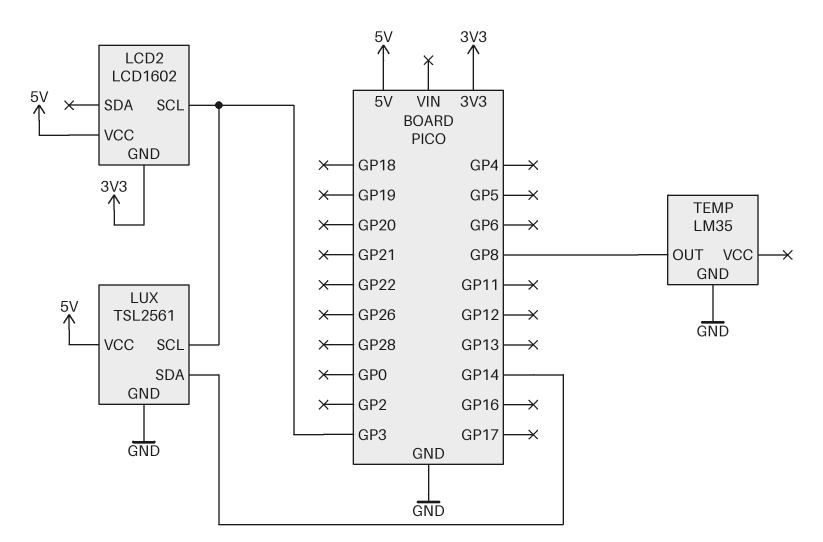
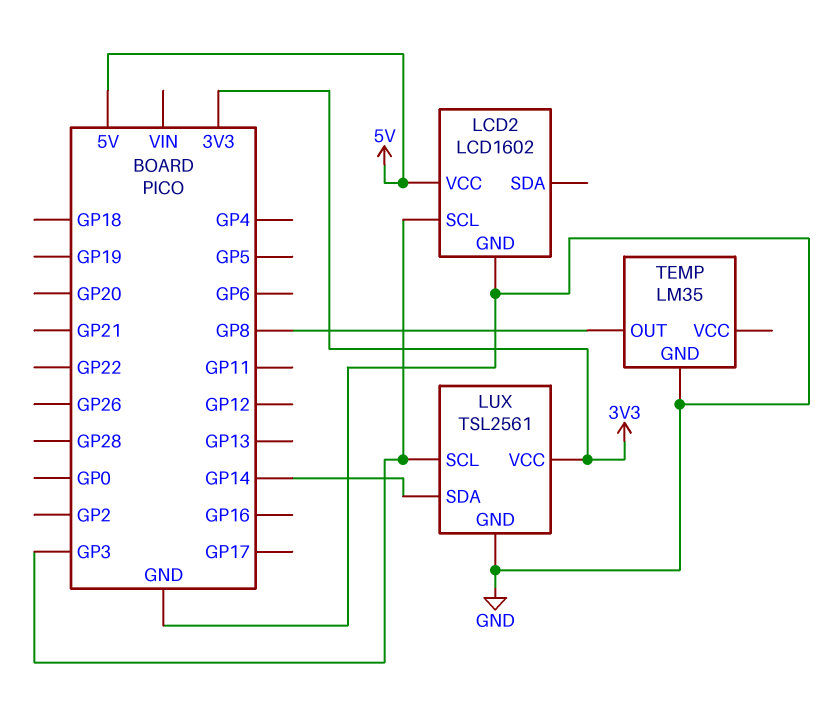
LCD2 pin GND: 3V3 -> GND
LUX pin VCC: 5V -> 3V3

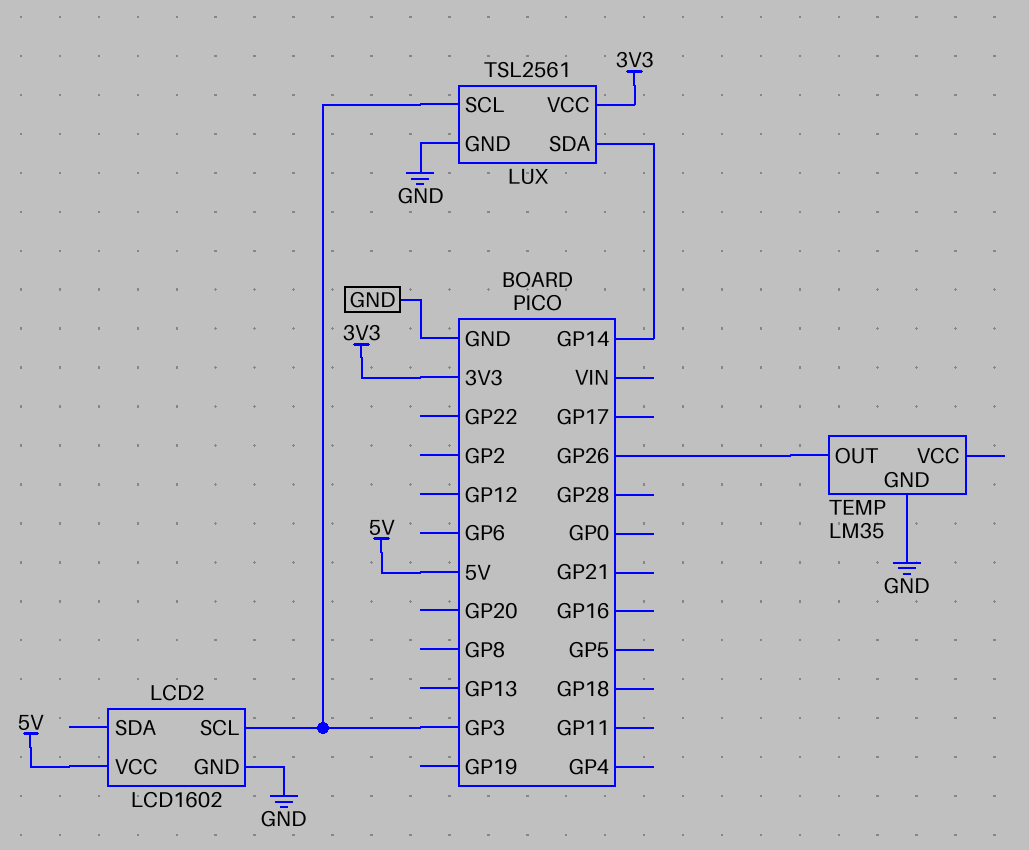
TEMP pin OUT: GP8 -> GP26

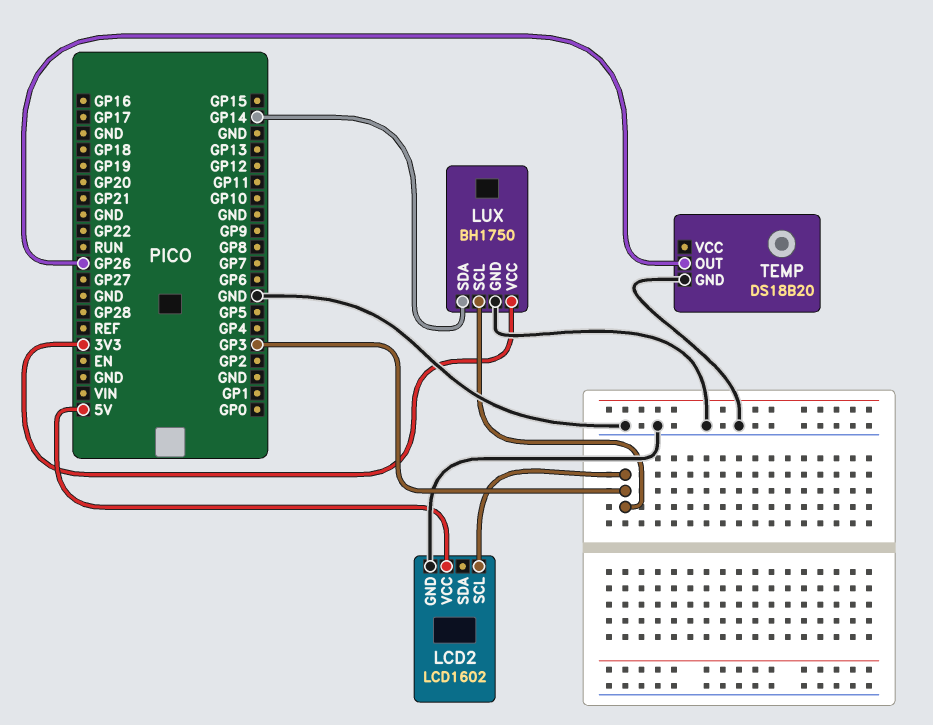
LUX: TSL2561 -> BH1750
TEMP: LM35 -> DS18B20

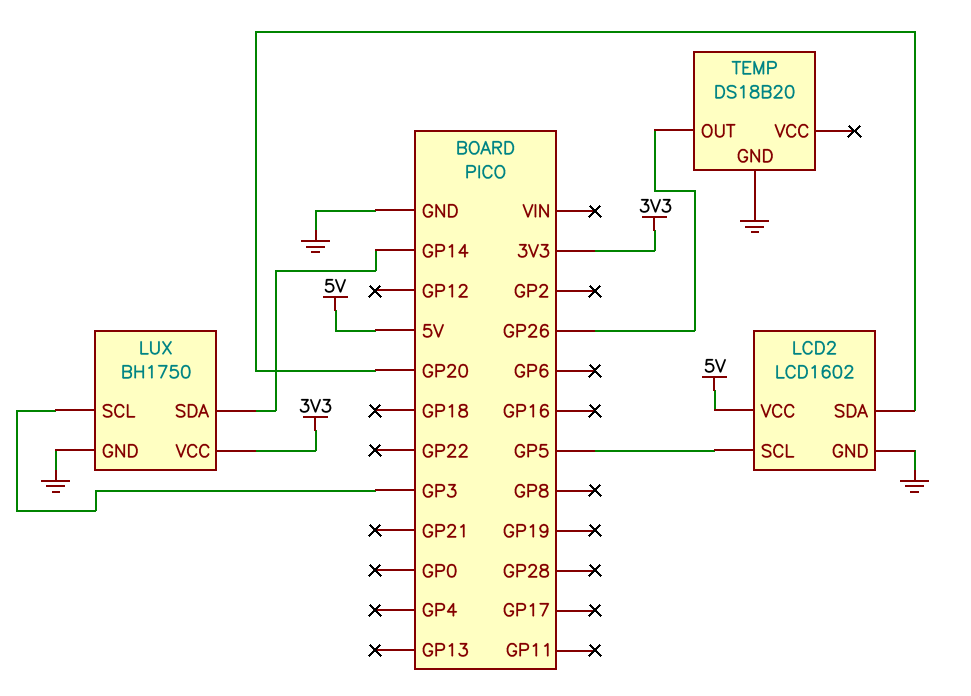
LCD2 pin SCL: GP3 -> GP5
LCD2 pin SDA: none -> GP20

